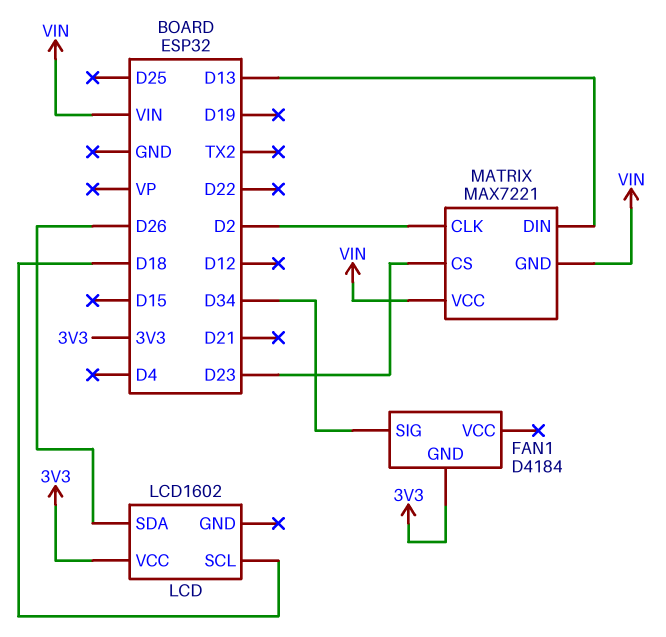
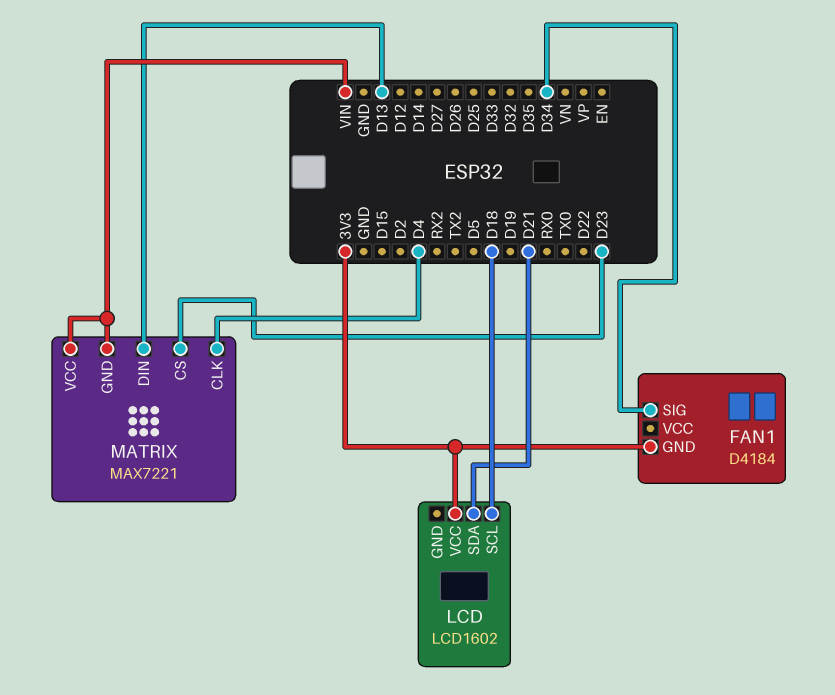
LCD pin SDA: D26 -> D21
MATRIX pin CLK: D2 -> D4

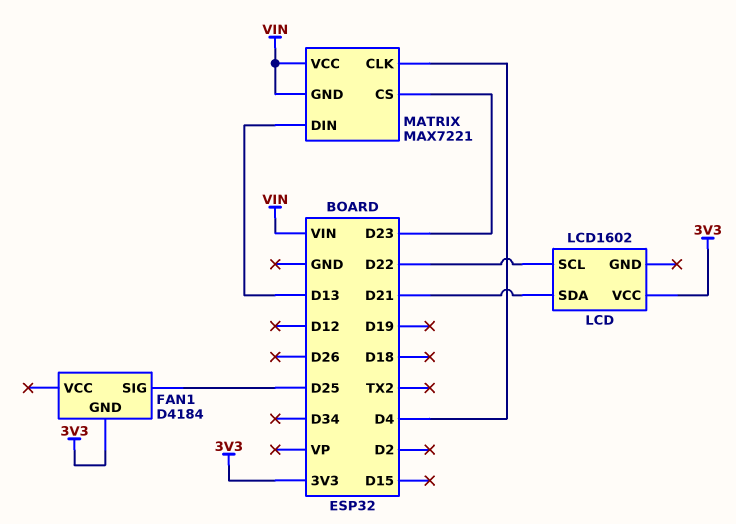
FAN1 pin SIG: D34 -> D25
LCD pin SCL: D18 -> D22

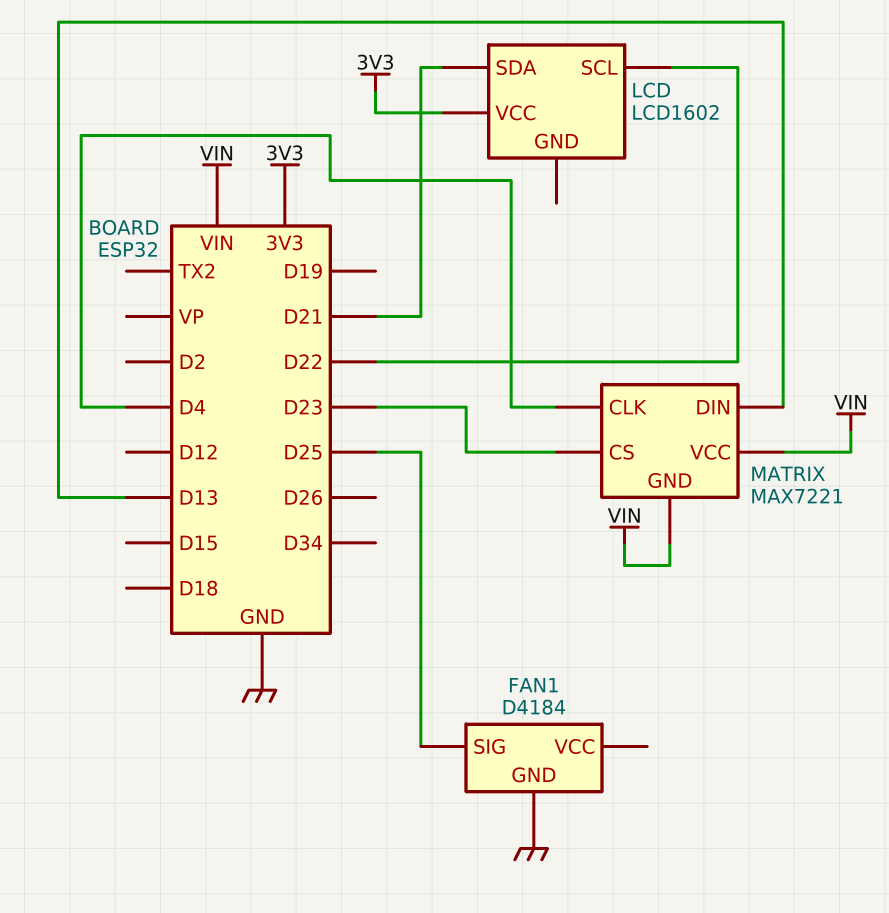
FAN1 pin GND: 3V3 -> GND

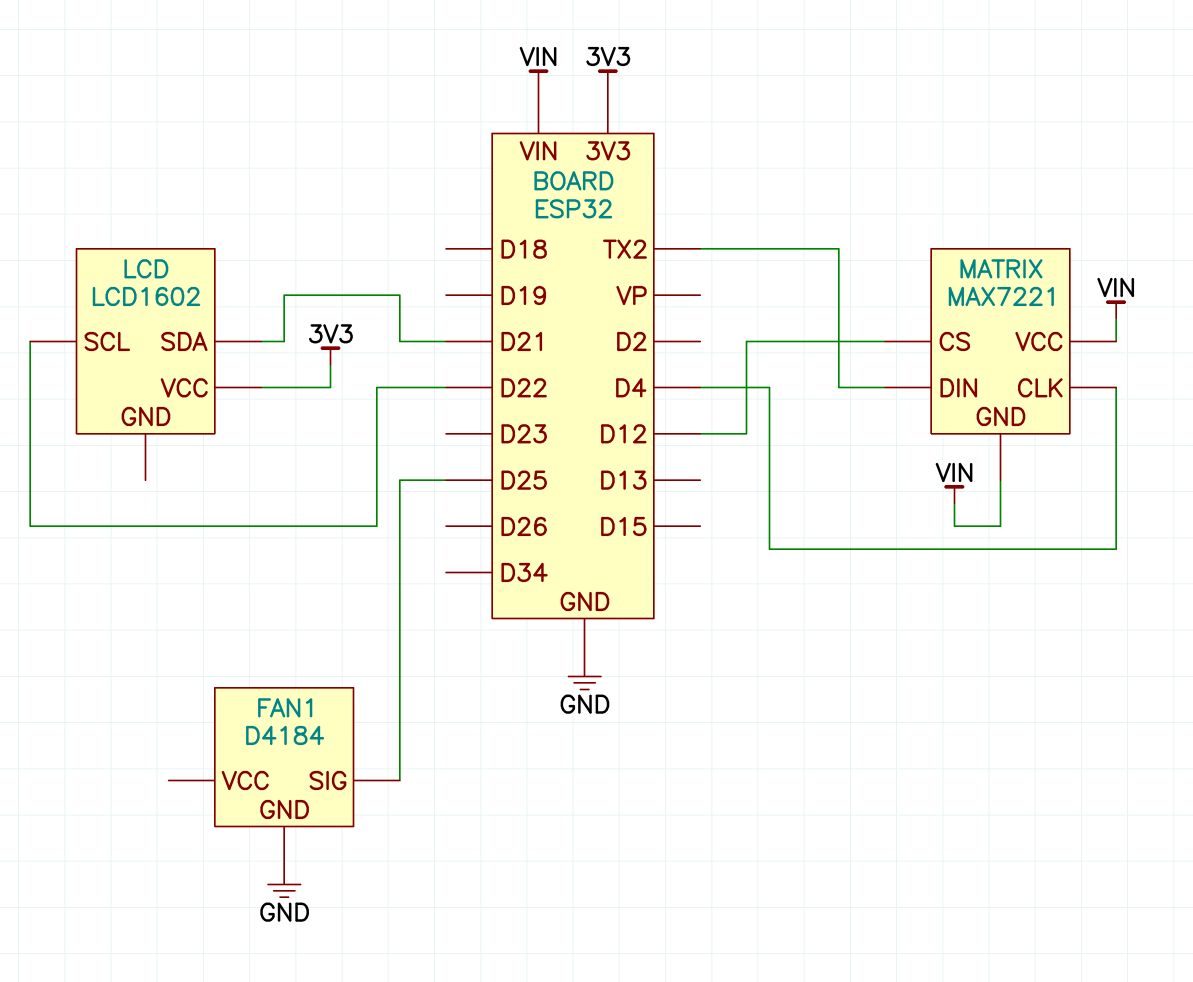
MATRIX pin CS: D23 -> D12
MATRIX pin DIN: D13 -> TX2

